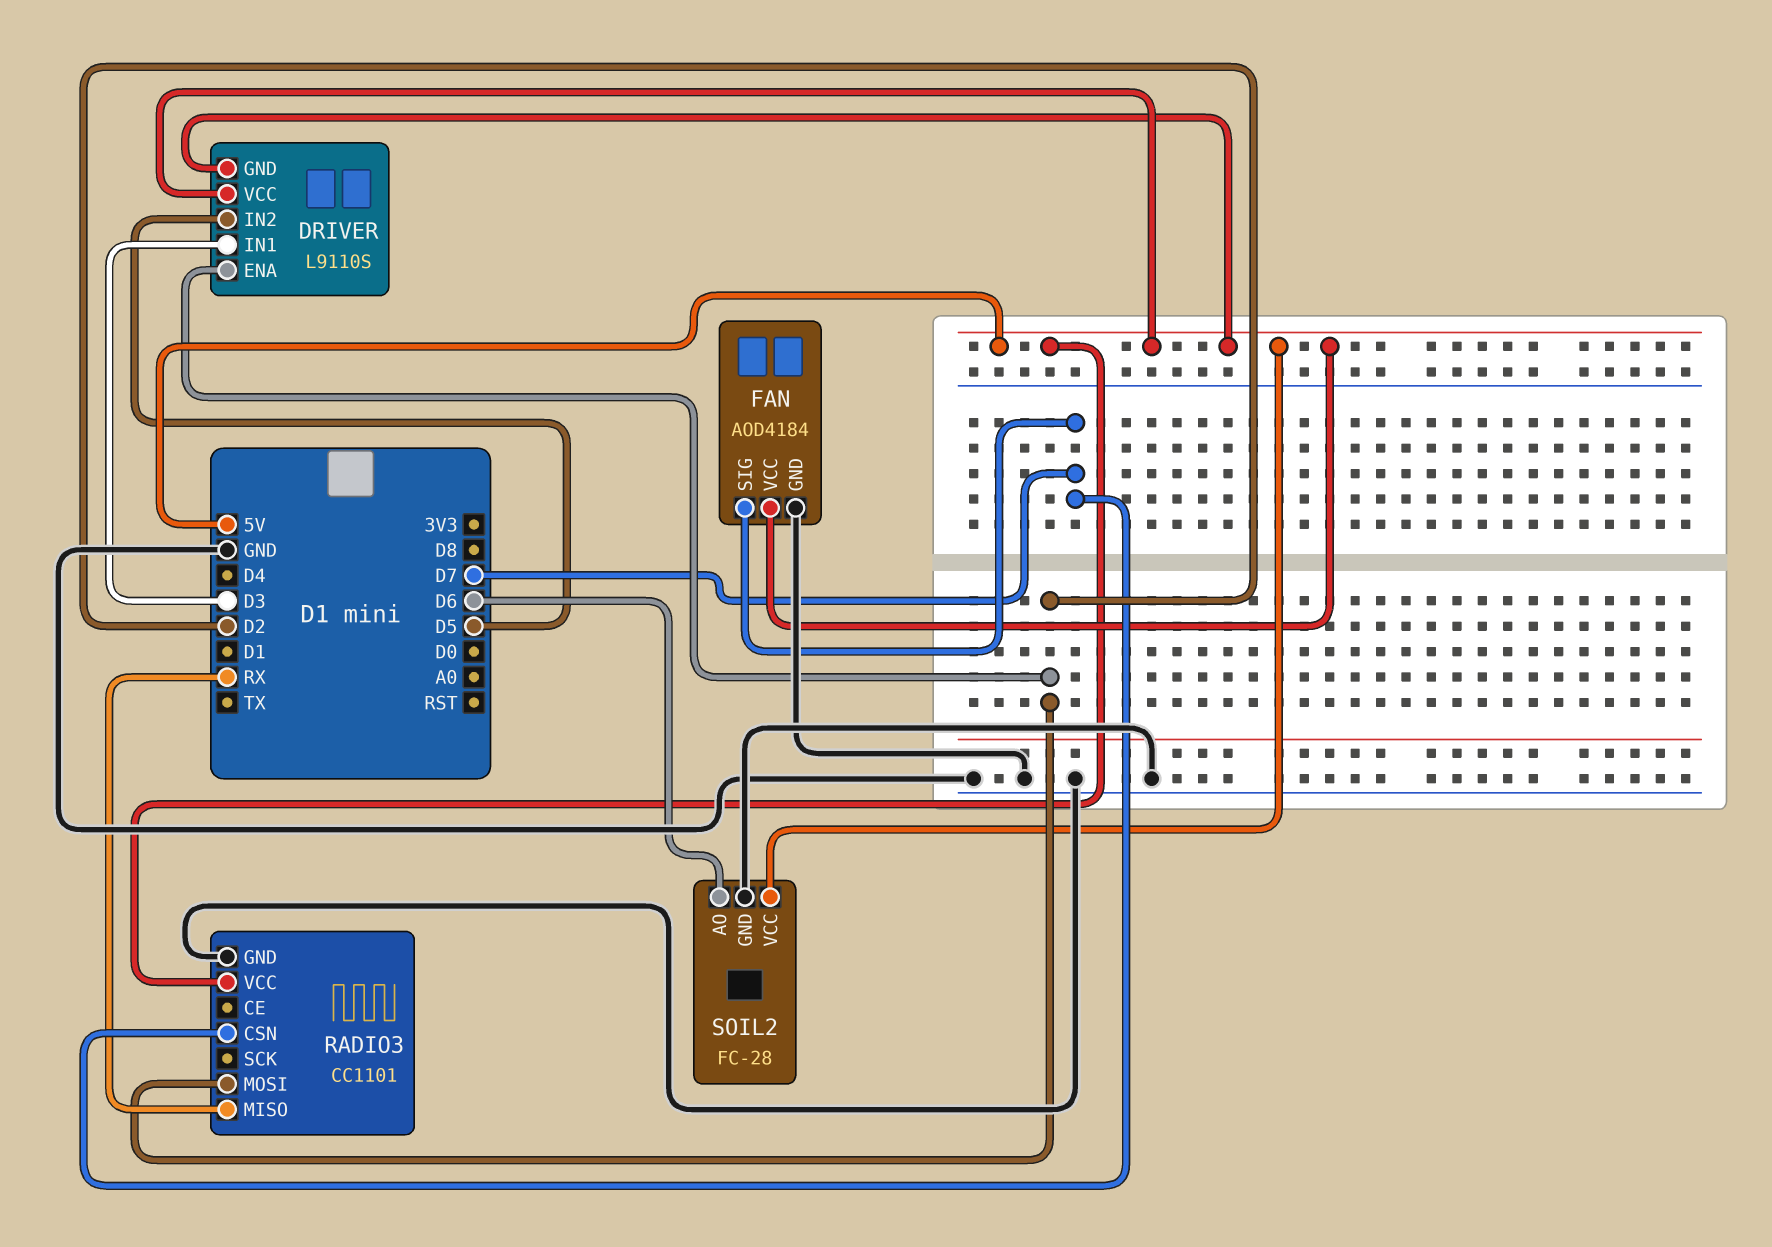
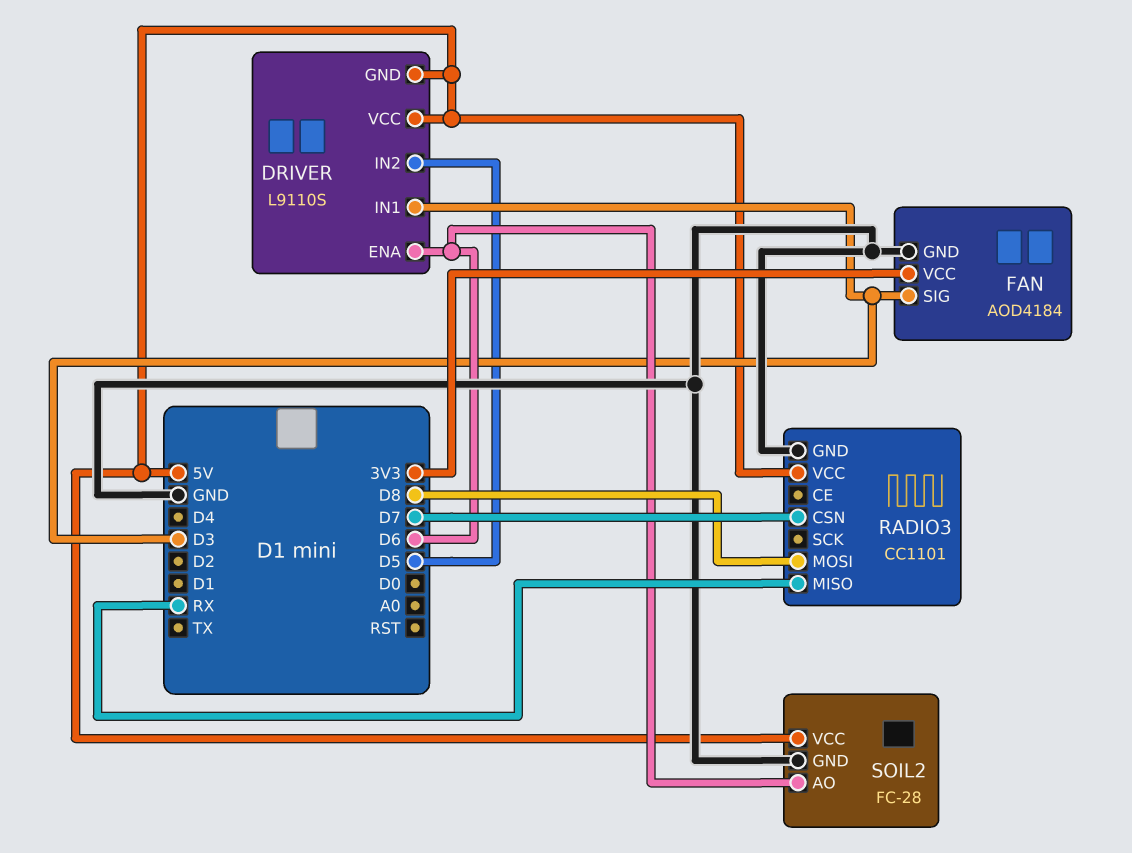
DRIVER pin ENA: D2 -> D6
FAN pin SIG: D7 -> D3
FAN pin VCC: 5V -> 3V3
RADIO3 pin MOSI: D2 -> D8

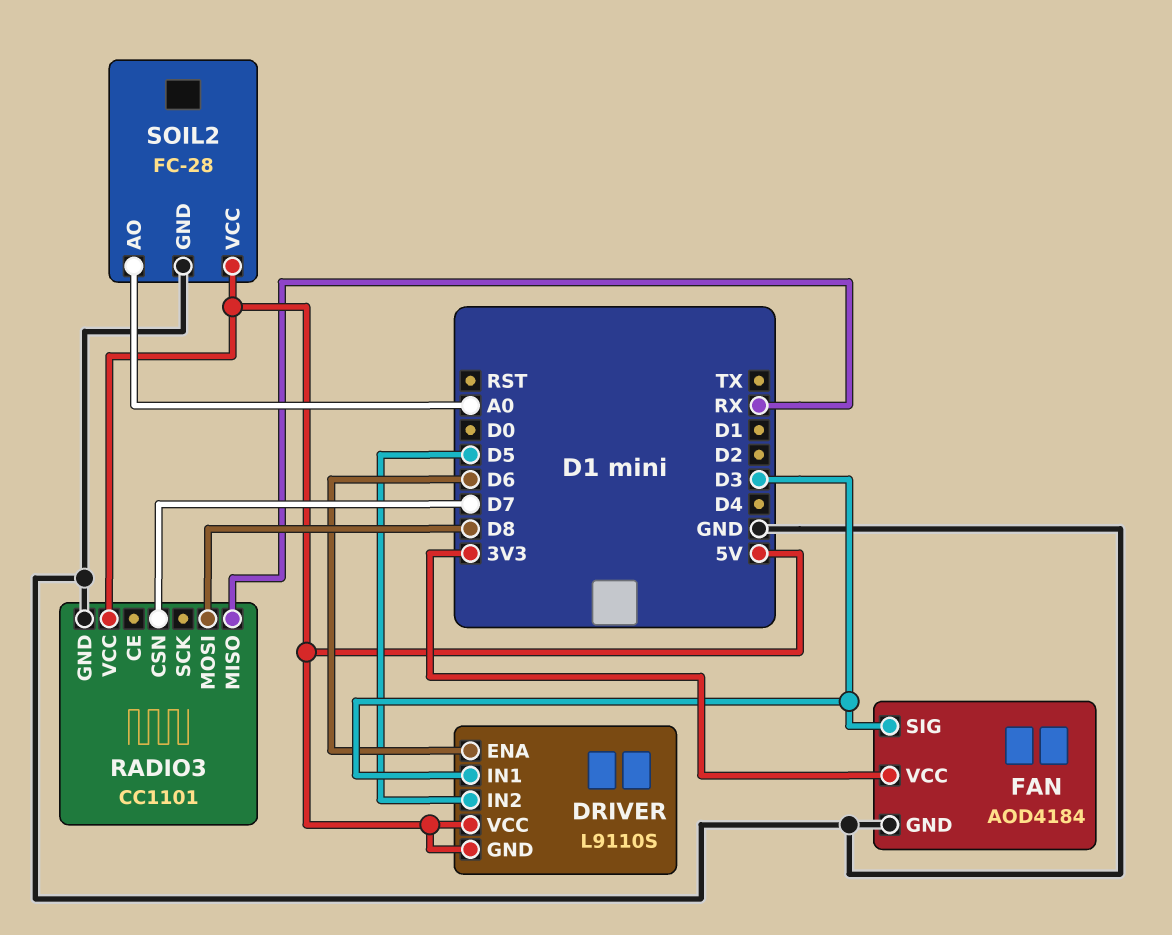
SOIL2 pin AO: D6 -> A0

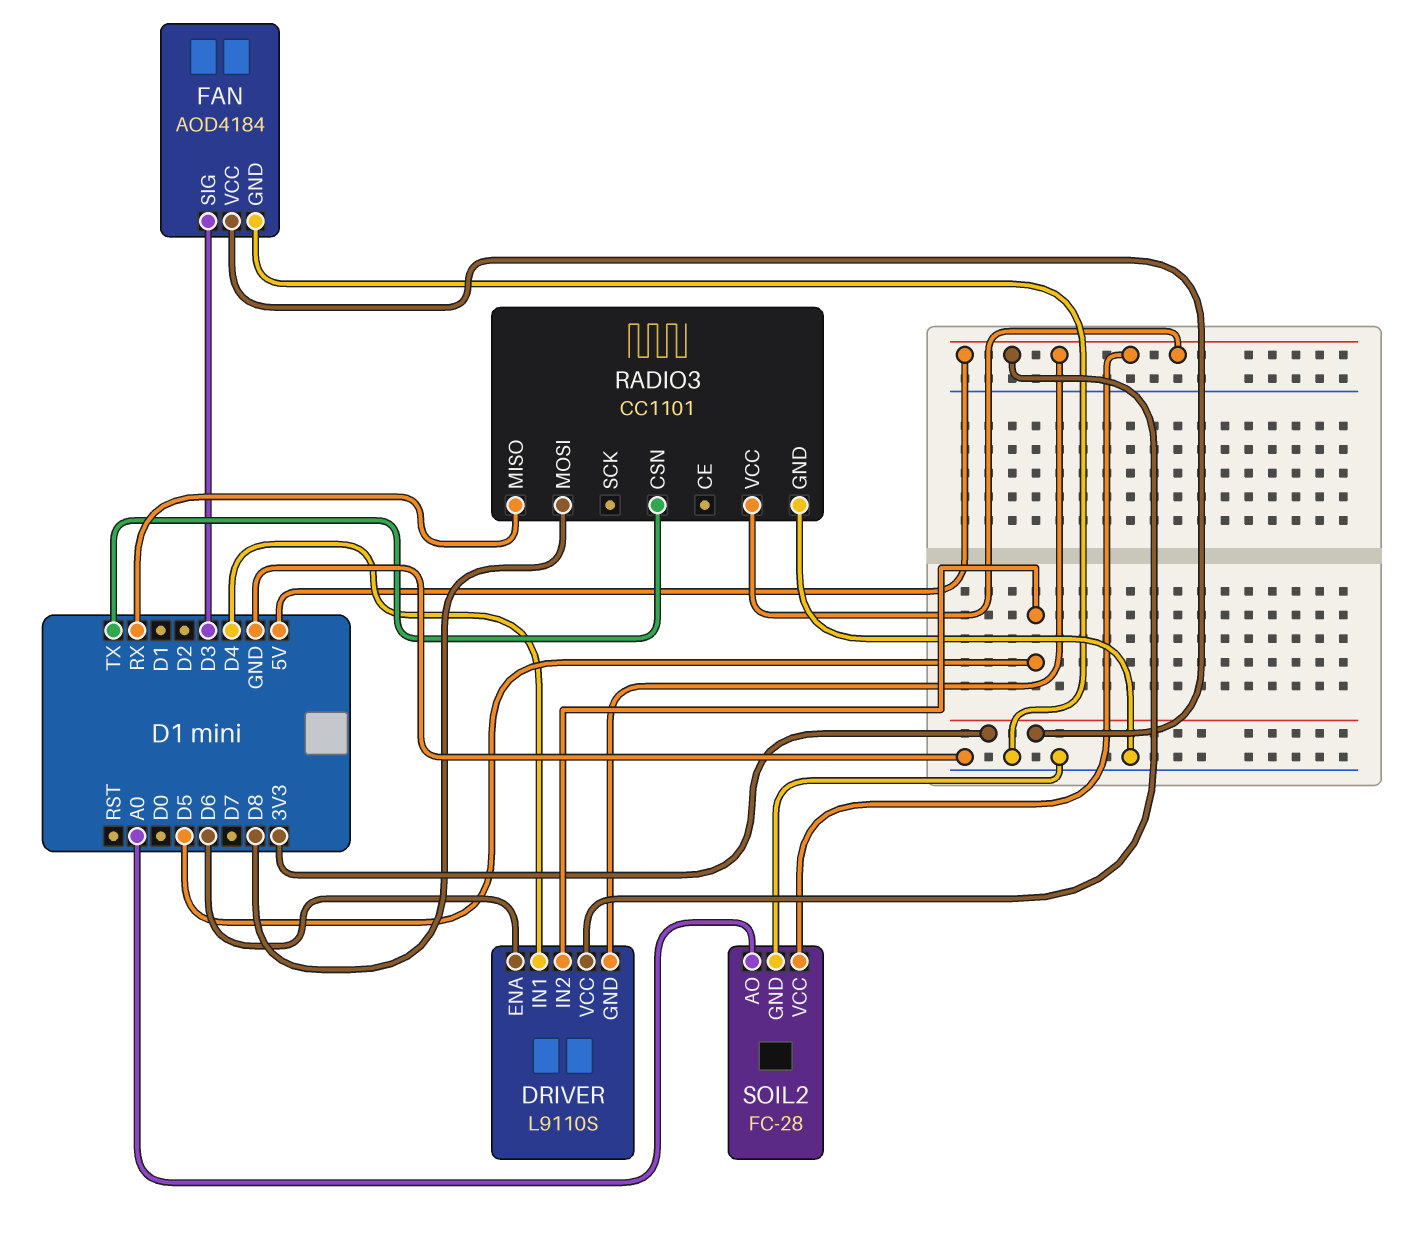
DRIVER pin IN1: D3 -> D4
RADIO3 pin CSN: D7 -> TX

